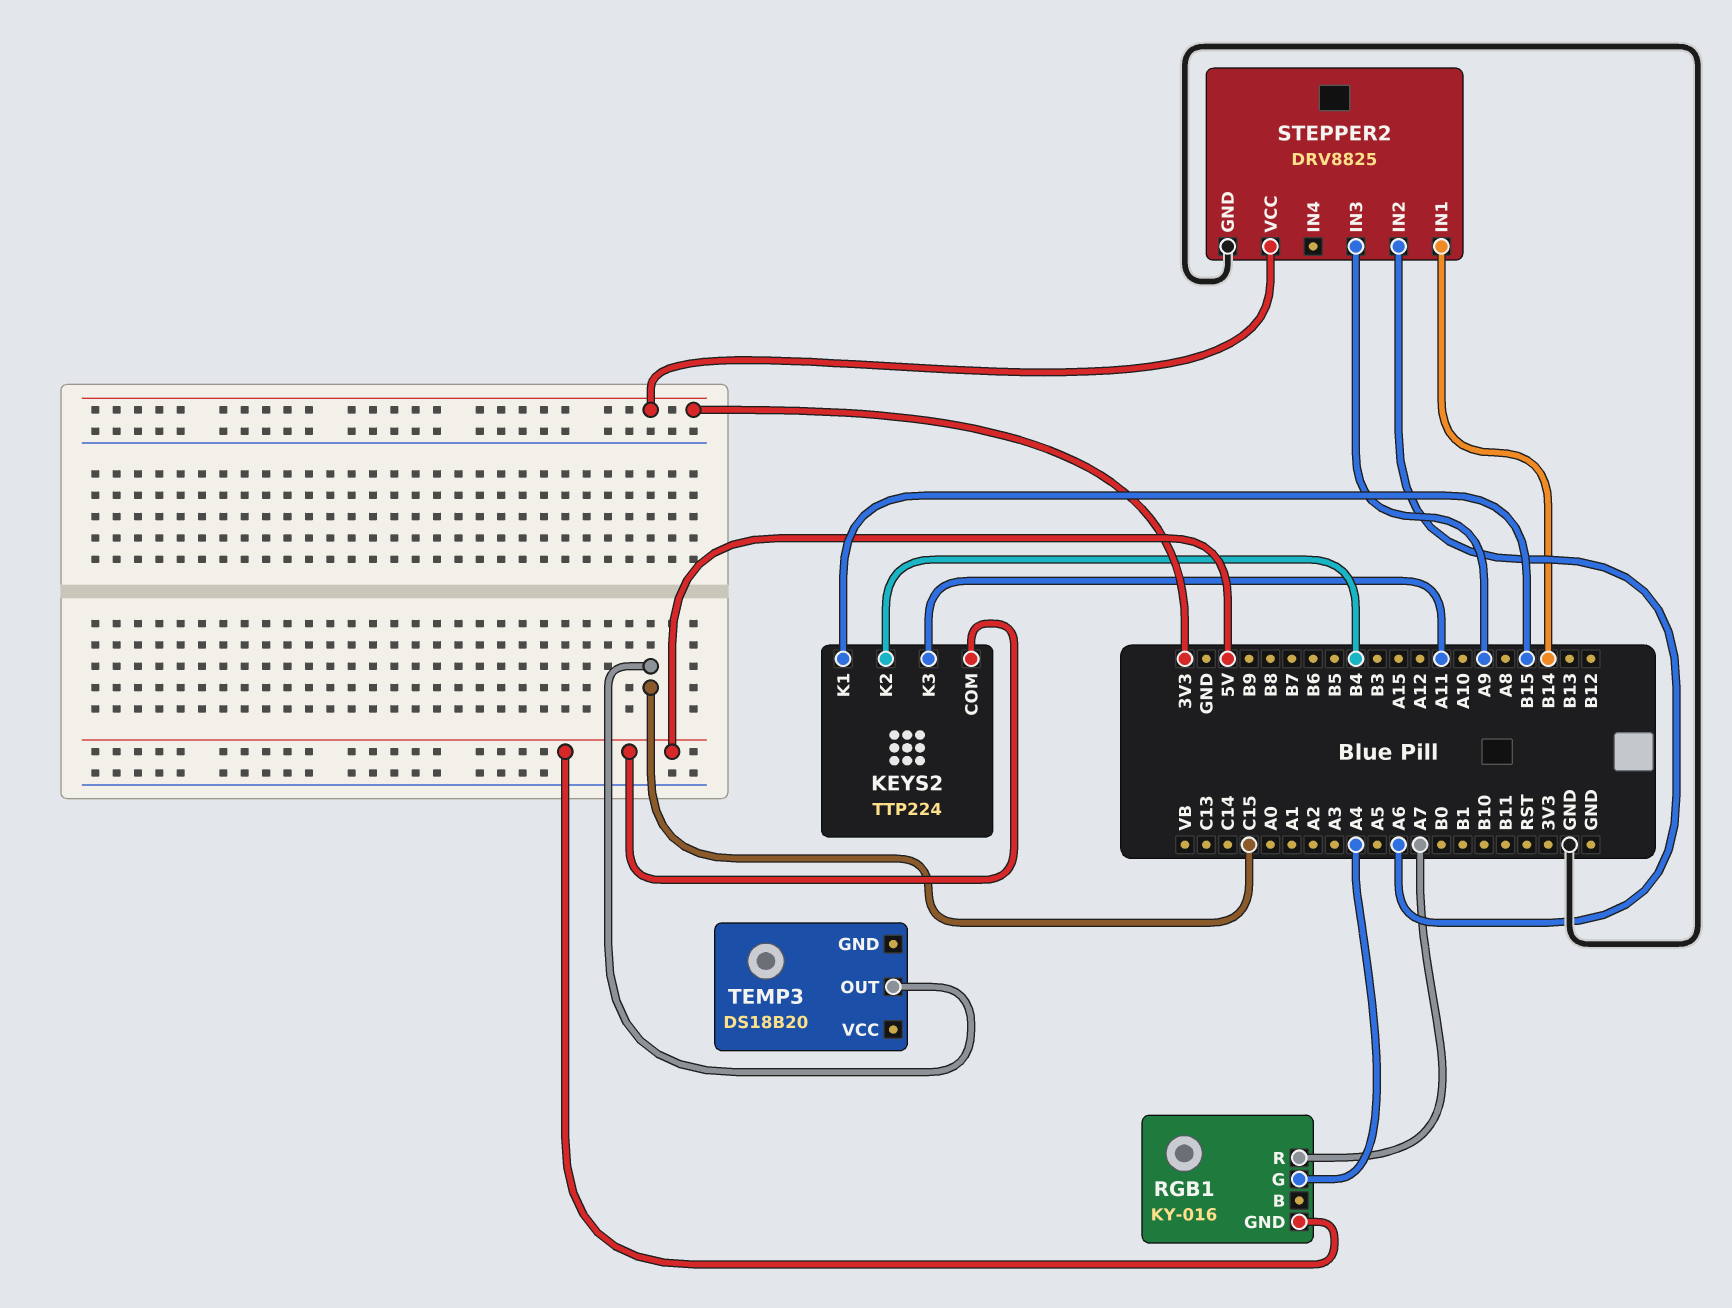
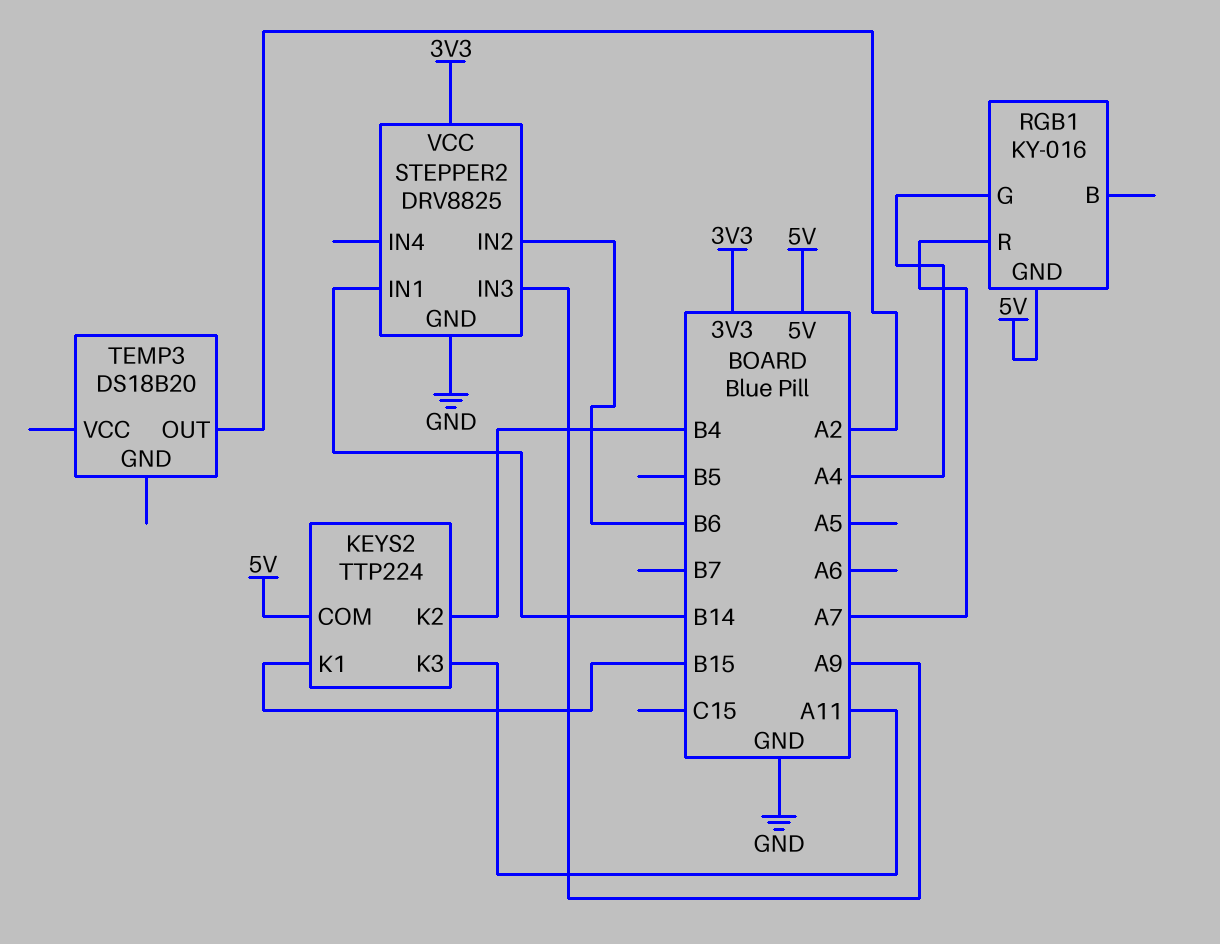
STEPPER2 pin IN2: A6 -> B6
TEMP3 pin OUT: C15 -> A2

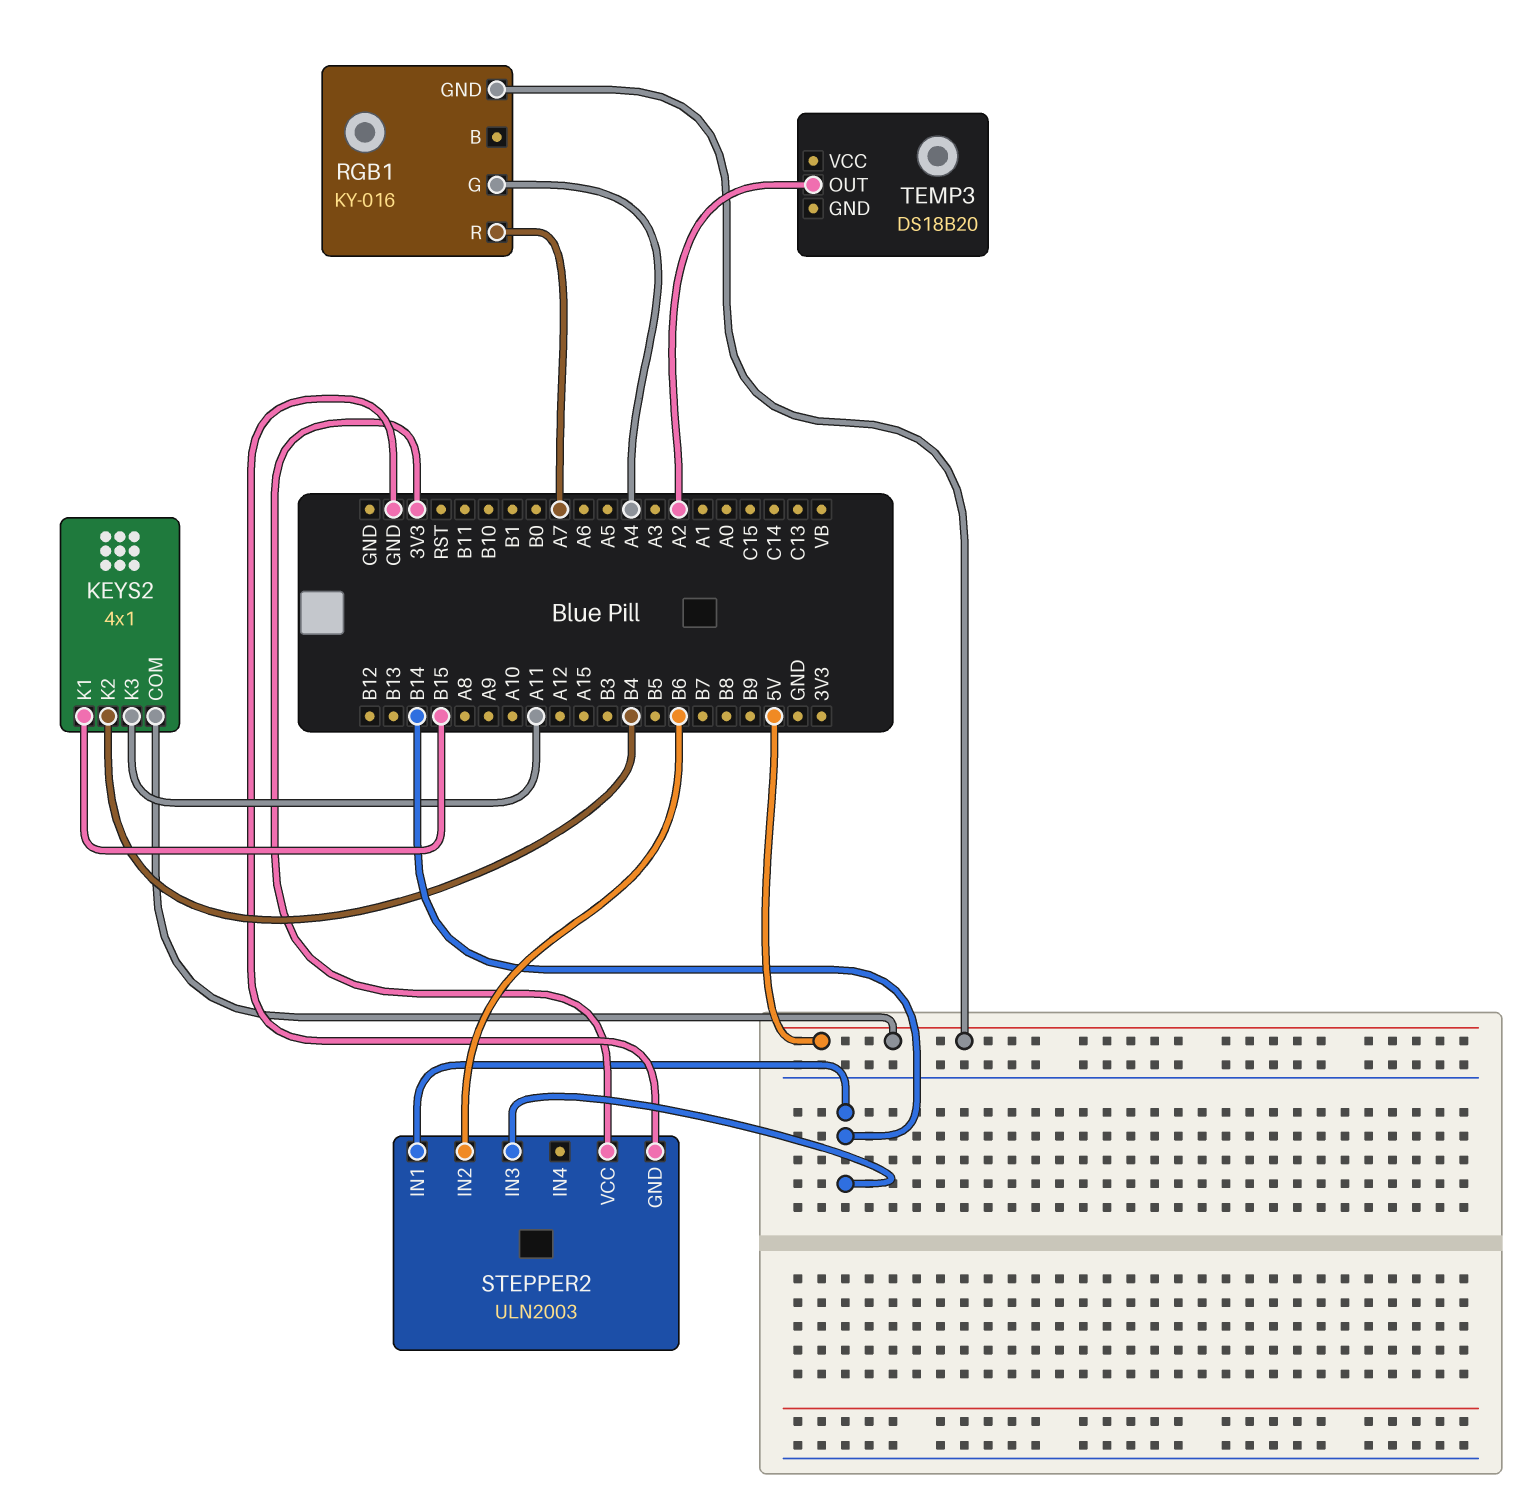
KEYS2: TTP224 -> 4x1
STEPPER2: DRV8825 -> ULN2003
STEPPER2 pin IN3: A9 -> B14

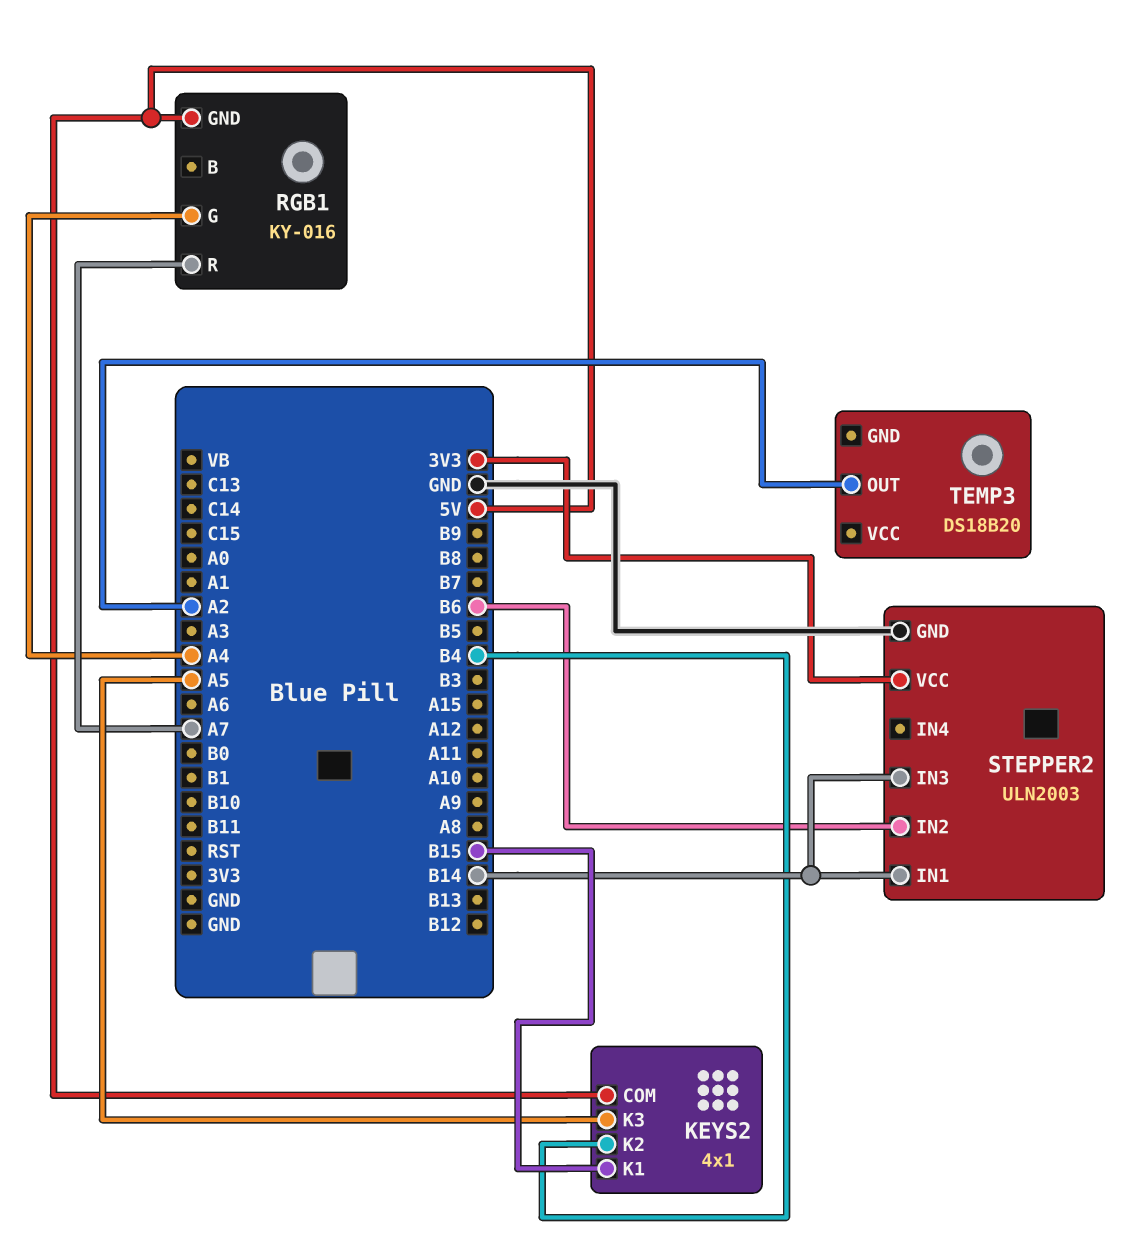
KEYS2 pin K3: A11 -> A5

